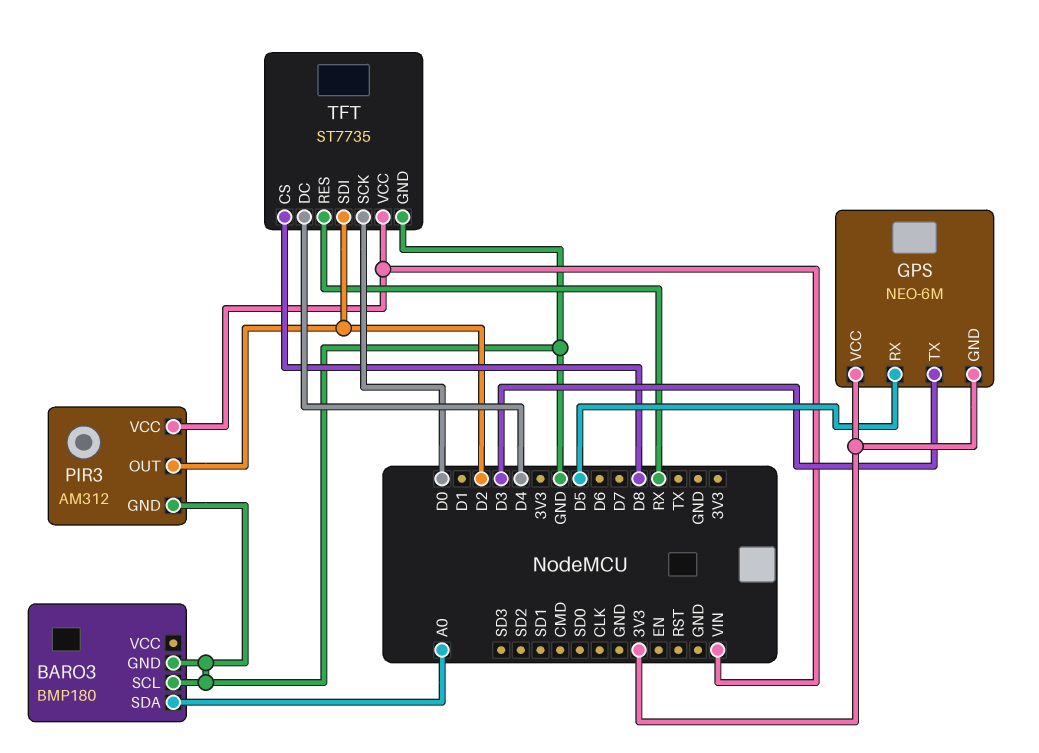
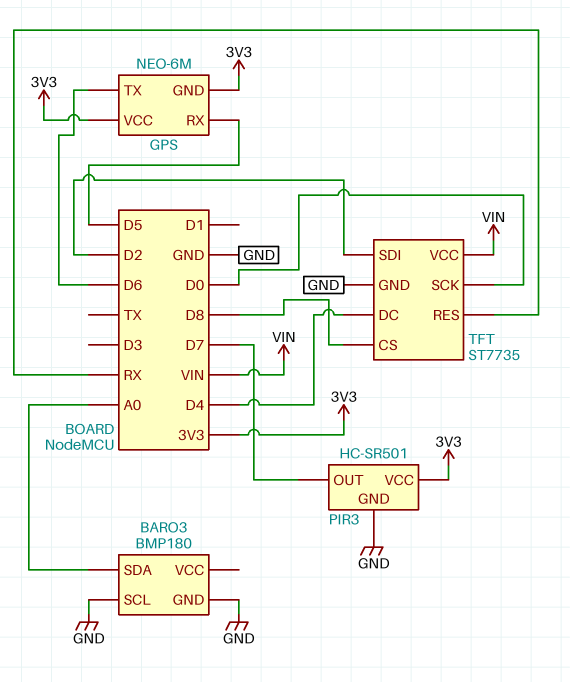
GPS pin TX: D3 -> D6
PIR3: AM312 -> HC-SR501
PIR3 pin OUT: D2 -> D7
PIR3 pin VCC: VIN -> 3V3

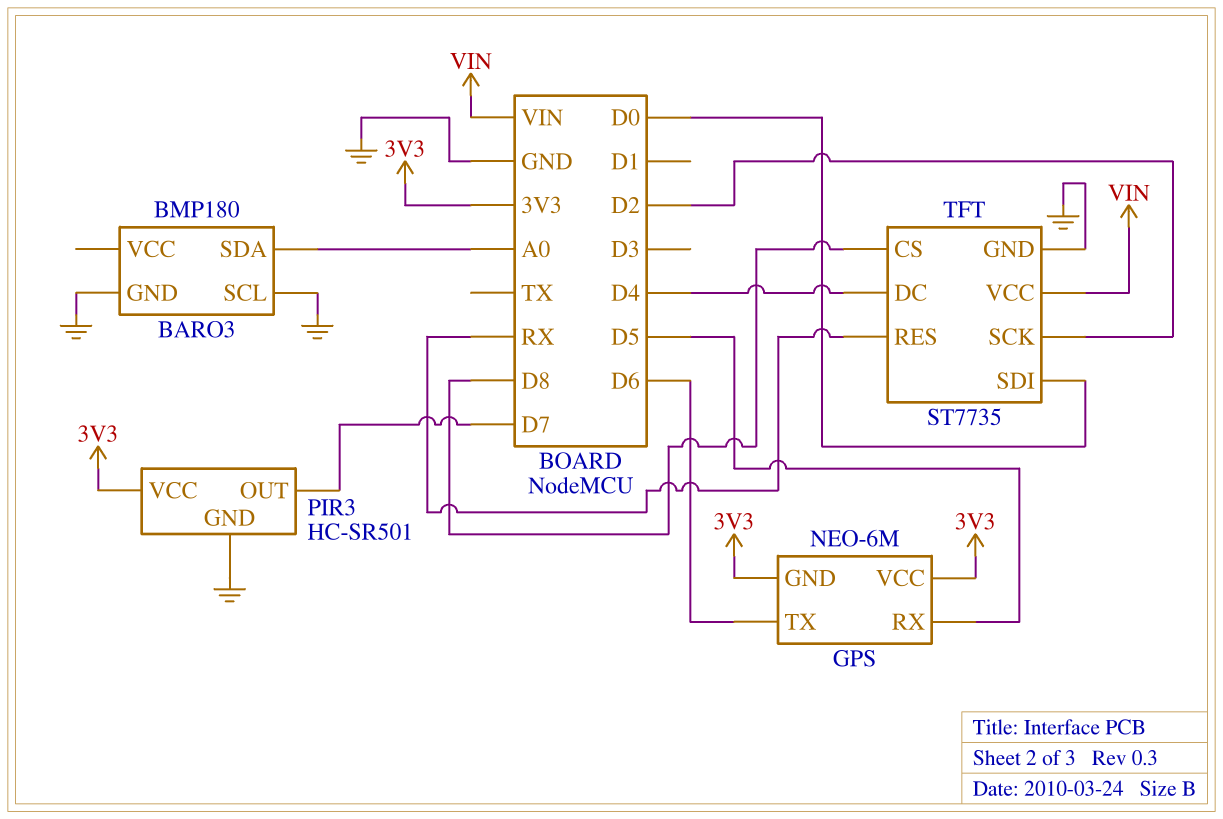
TFT pin SCK: D0 -> D2
TFT pin SDI: D2 -> D0

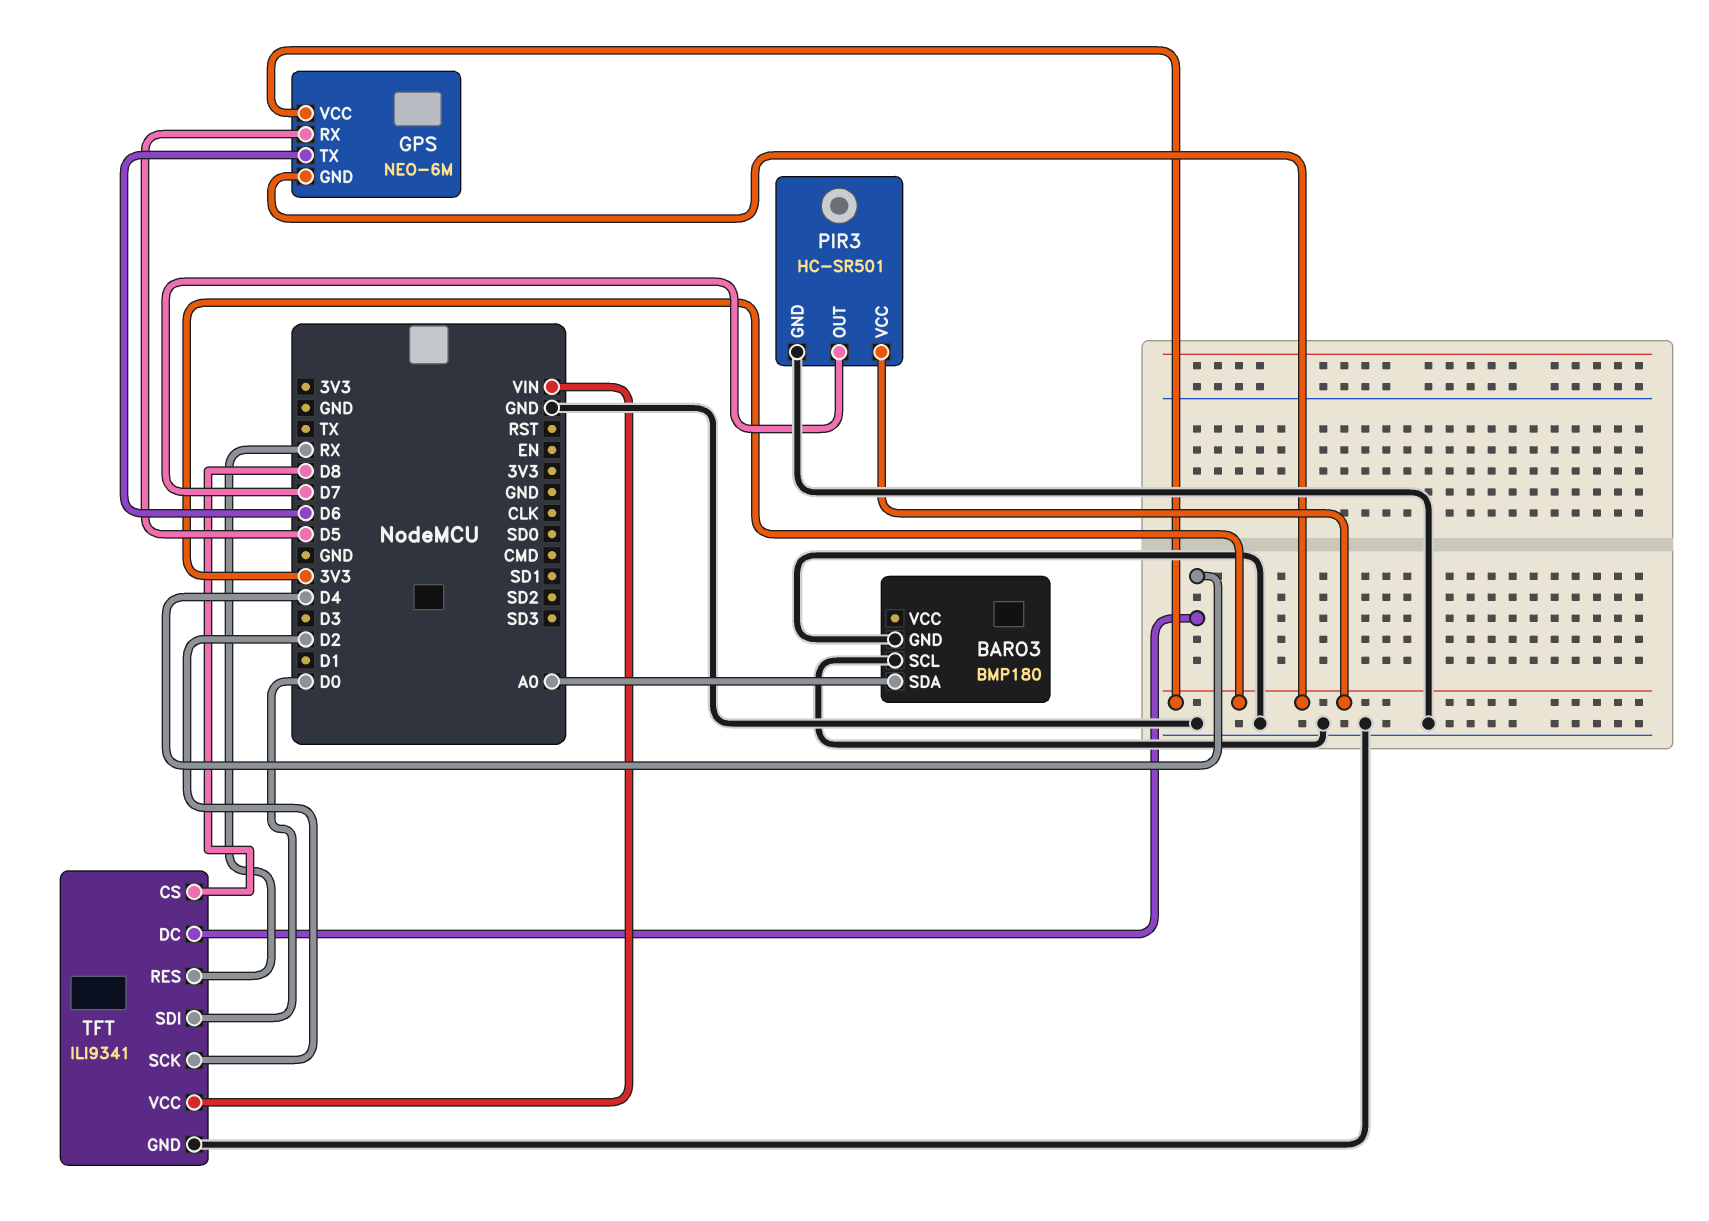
TFT: ST7735 -> ILI9341

